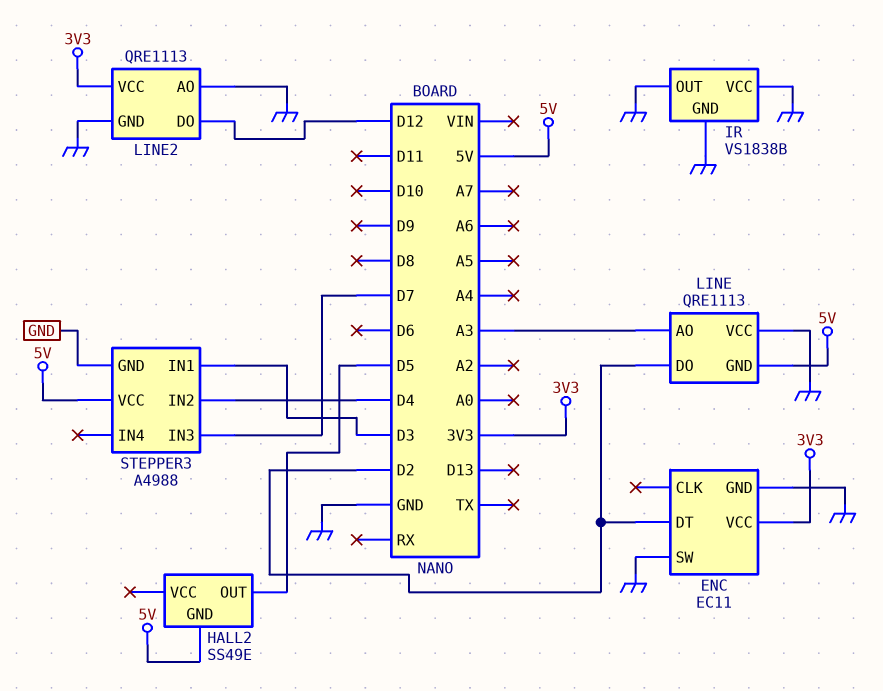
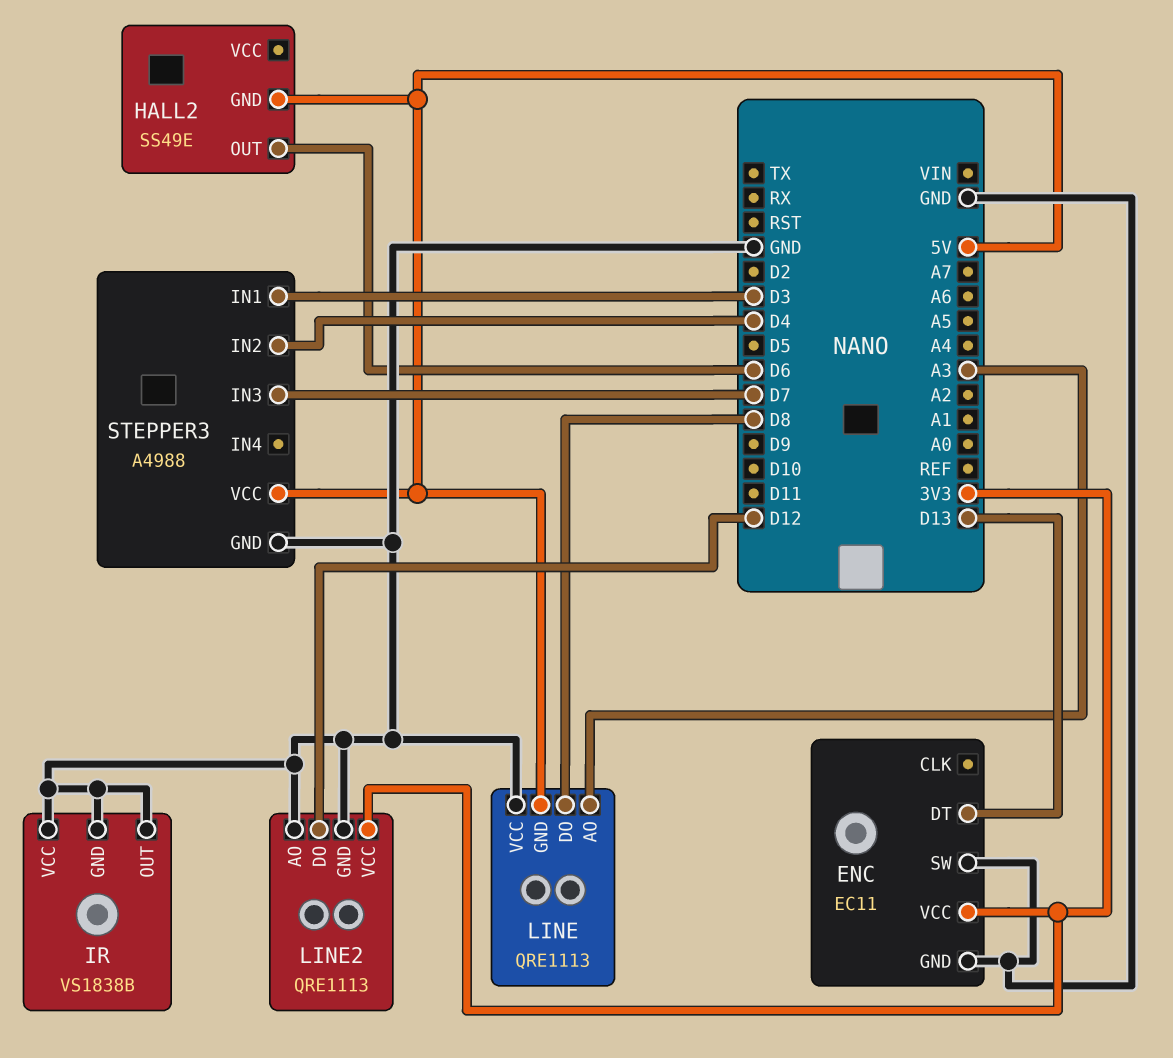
ENC pin DT: D2 -> D13
HALL2 pin OUT: D5 -> D6
LINE pin DO: D2 -> D8

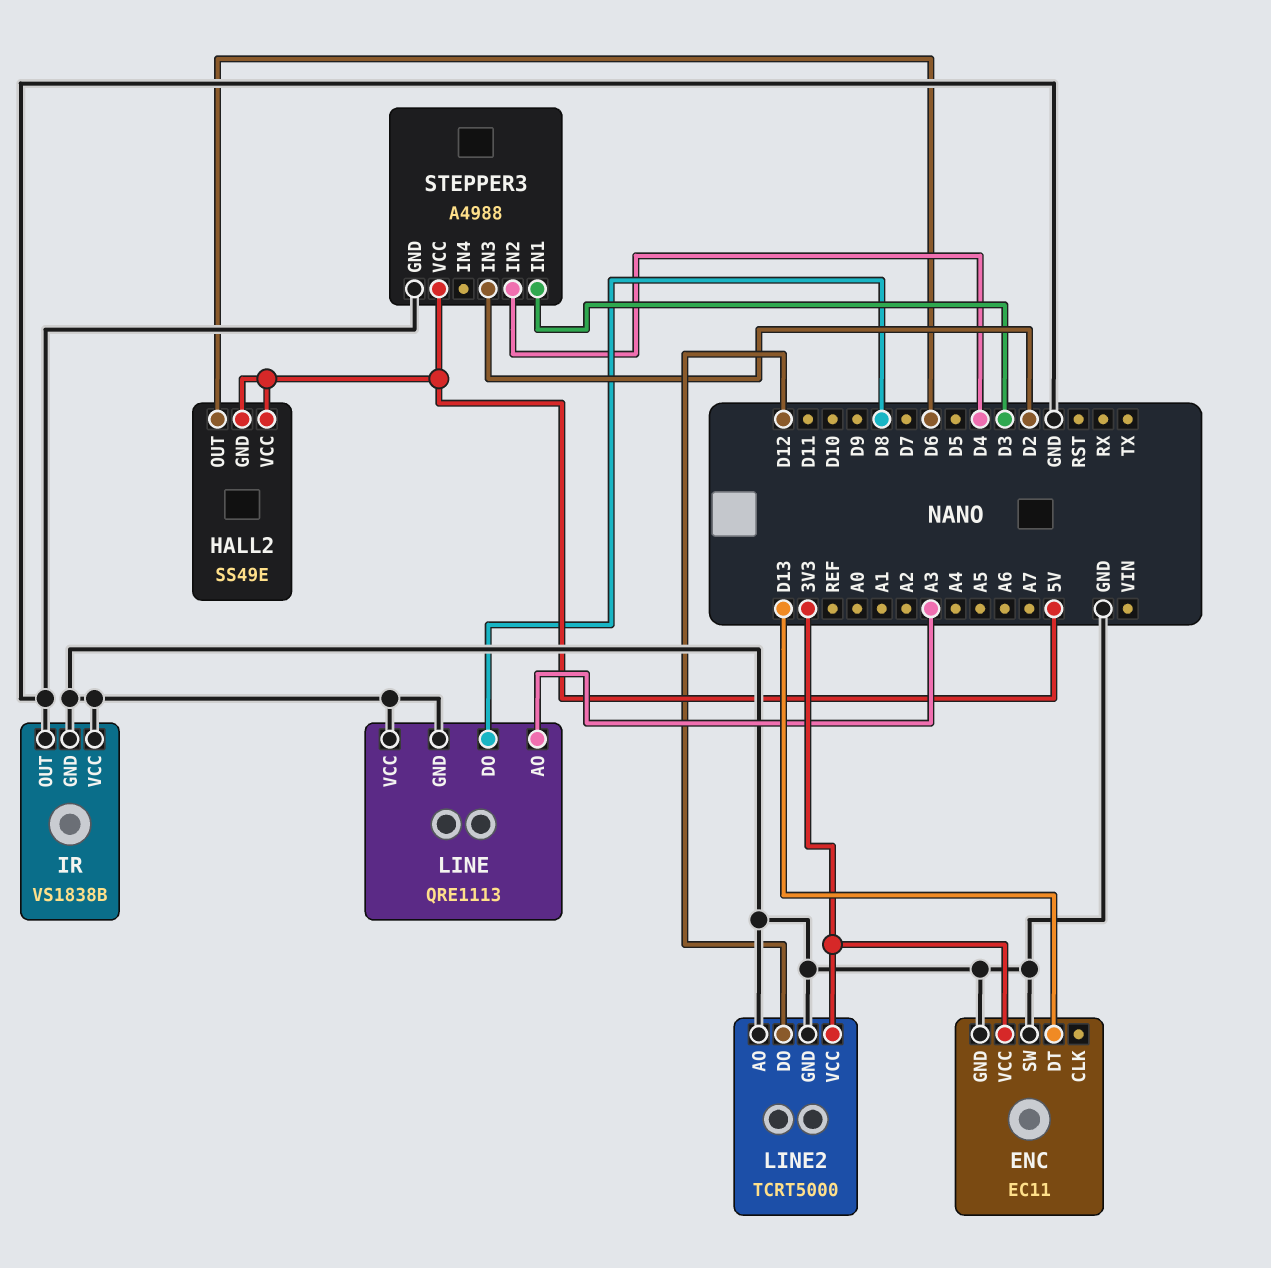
HALL2 pin VCC: none -> 5V
LINE pin GND: 5V -> GND
LINE2: QRE1113 -> TCRT5000
STEPPER3 pin IN3: D7 -> D2

